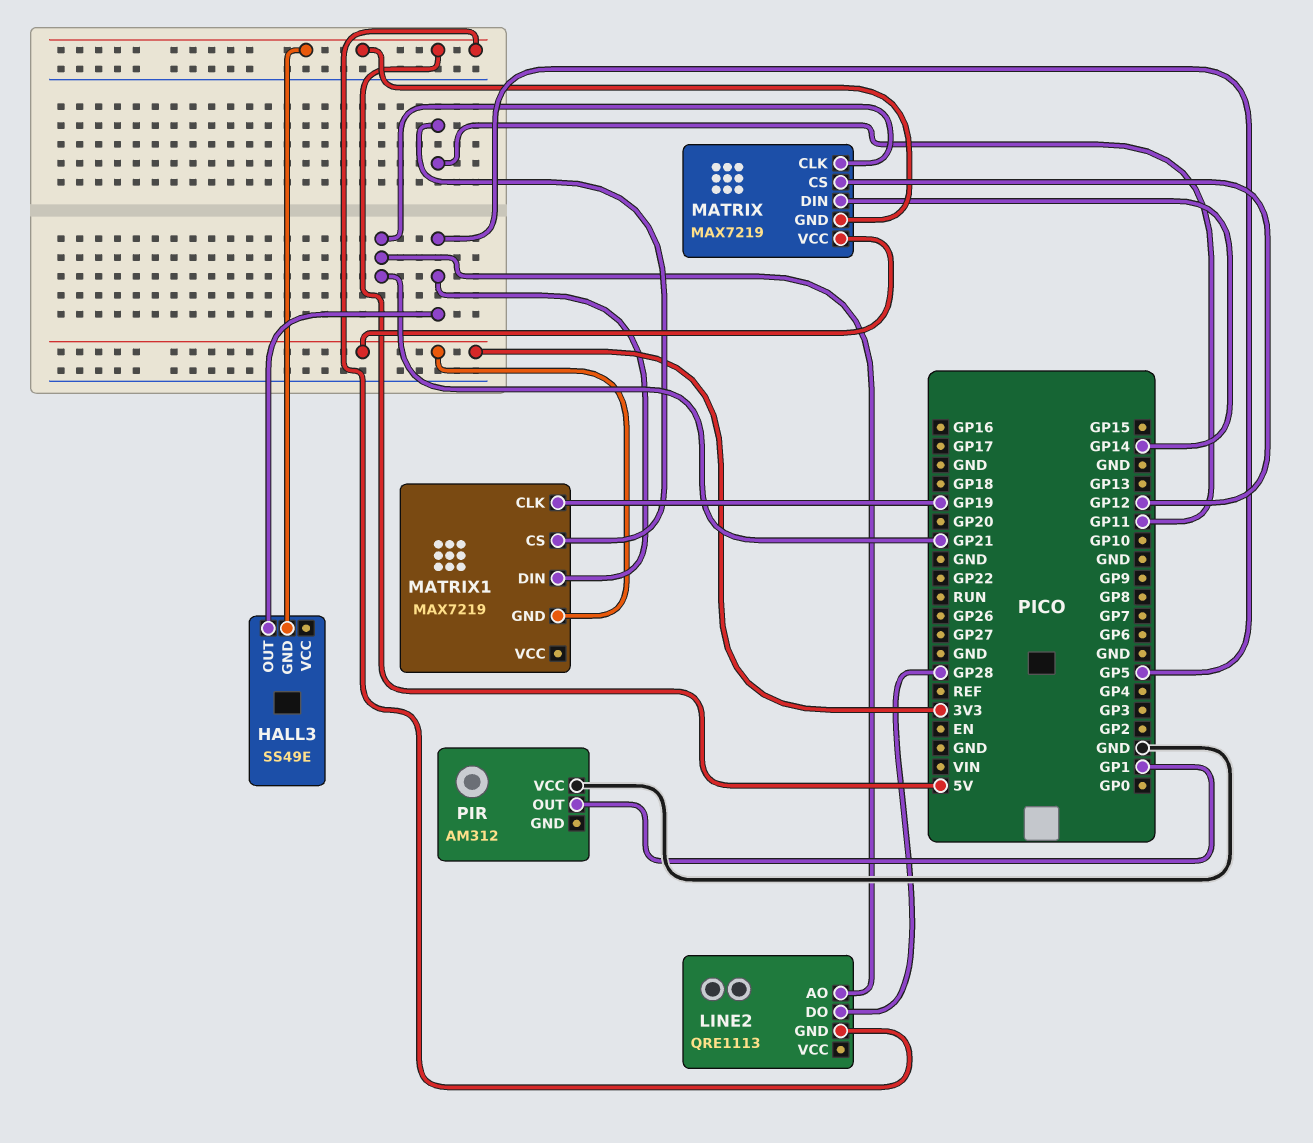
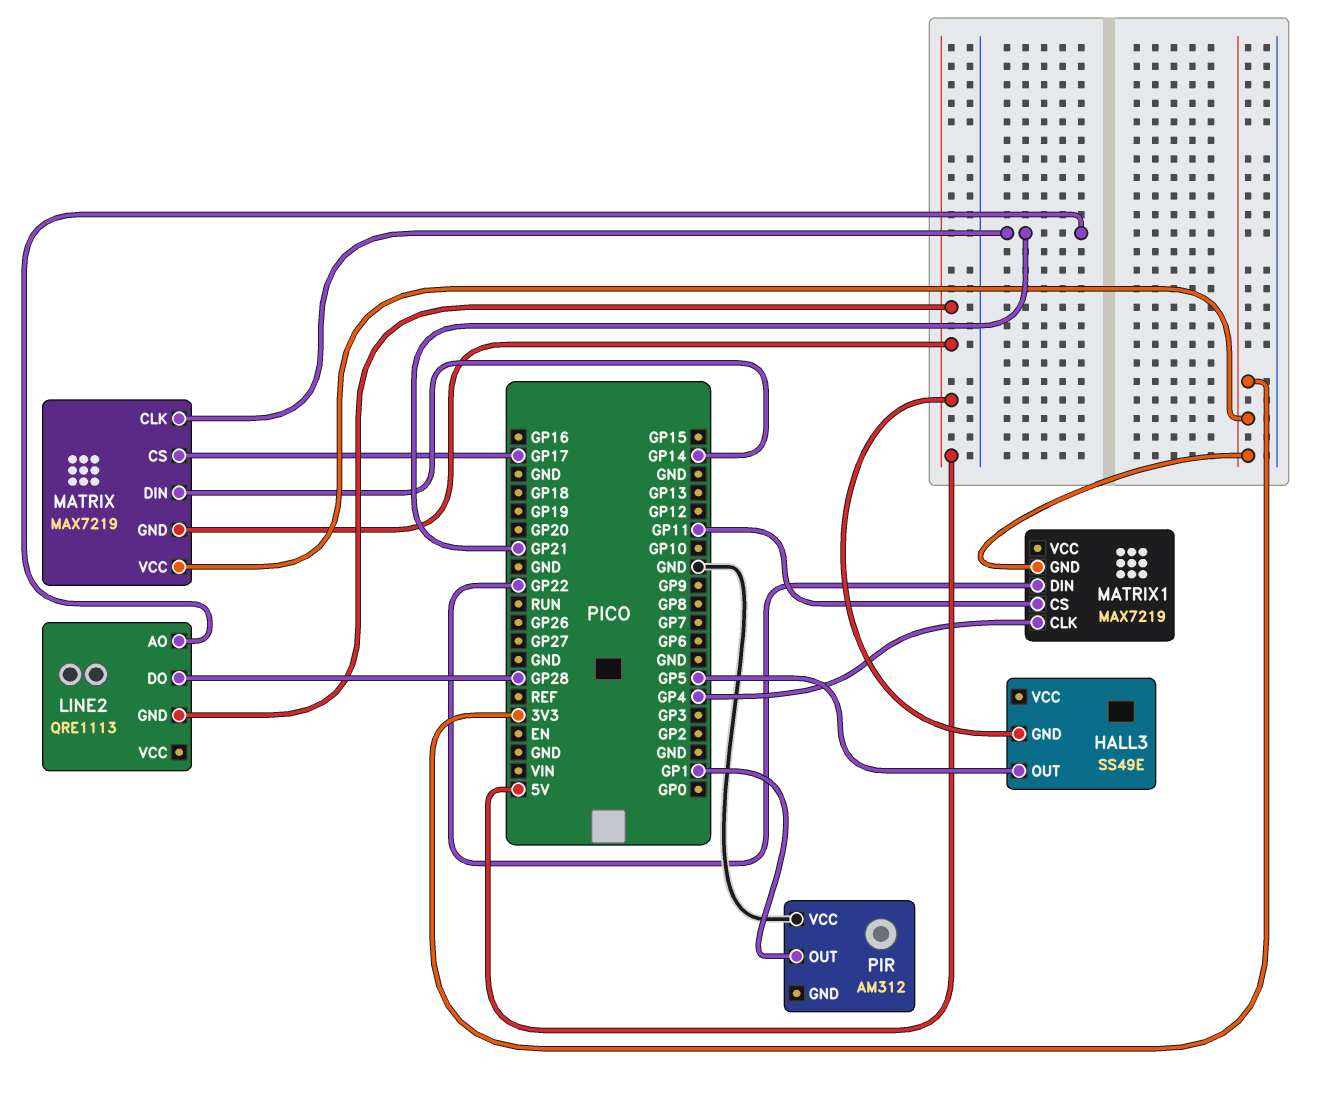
MATRIX pin CS: GP12 -> GP17
MATRIX1 pin CLK: GP19 -> GP4
MATRIX1 pin DIN: GP5 -> GP22

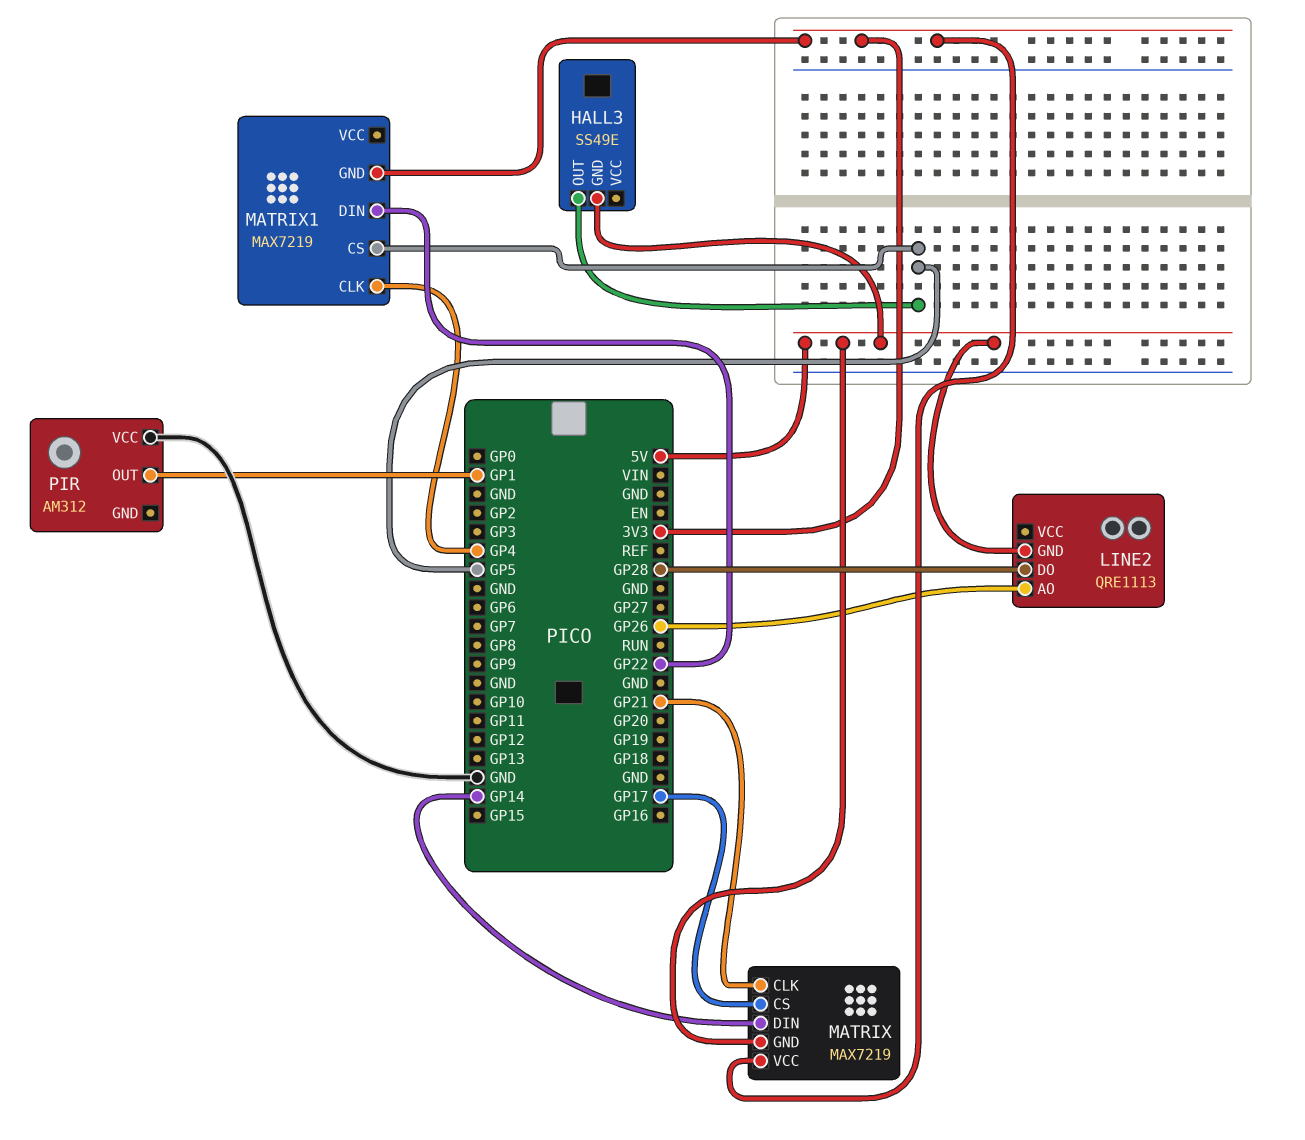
LINE2 pin AO: GP21 -> GP26
MATRIX1 pin CS: GP11 -> GP5

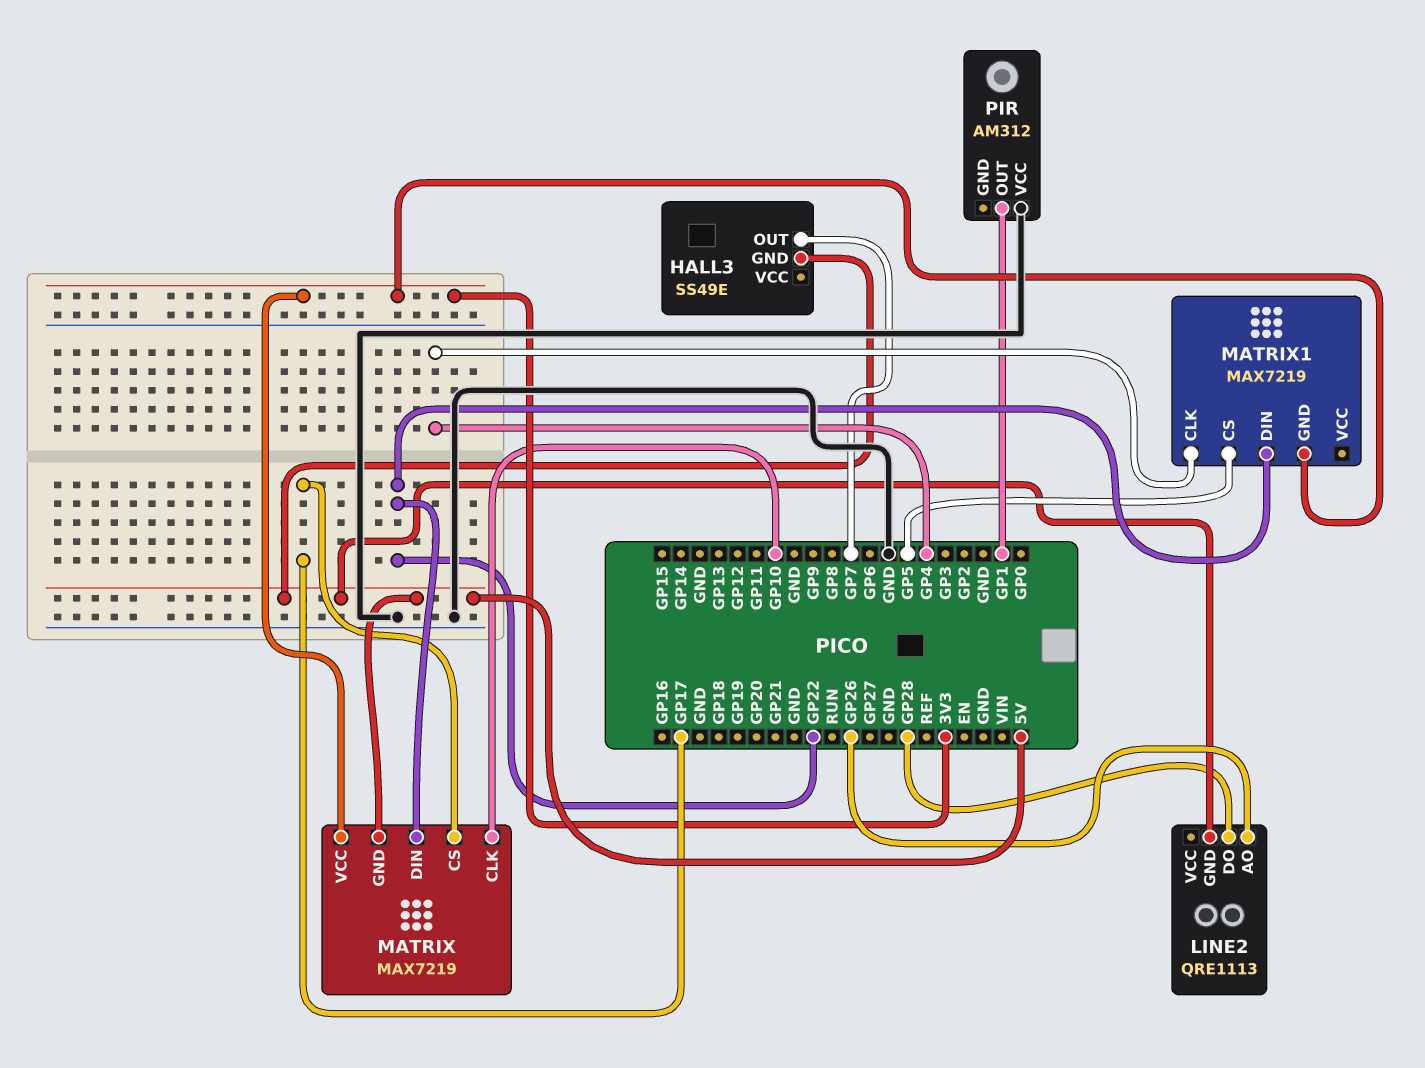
HALL3 pin OUT: GP5 -> GP7
MATRIX pin CLK: GP21 -> GP10
MATRIX pin DIN: GP14 -> GP22

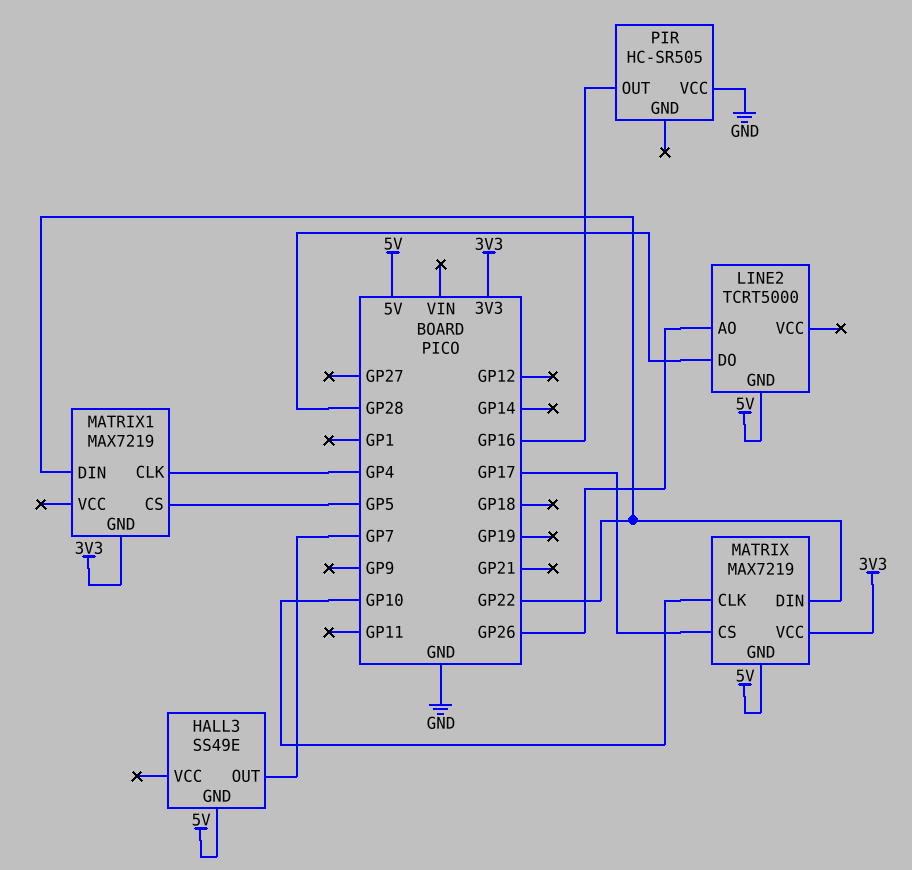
LINE2: QRE1113 -> TCRT5000
PIR: AM312 -> HC-SR505
PIR pin OUT: GP1 -> GP16

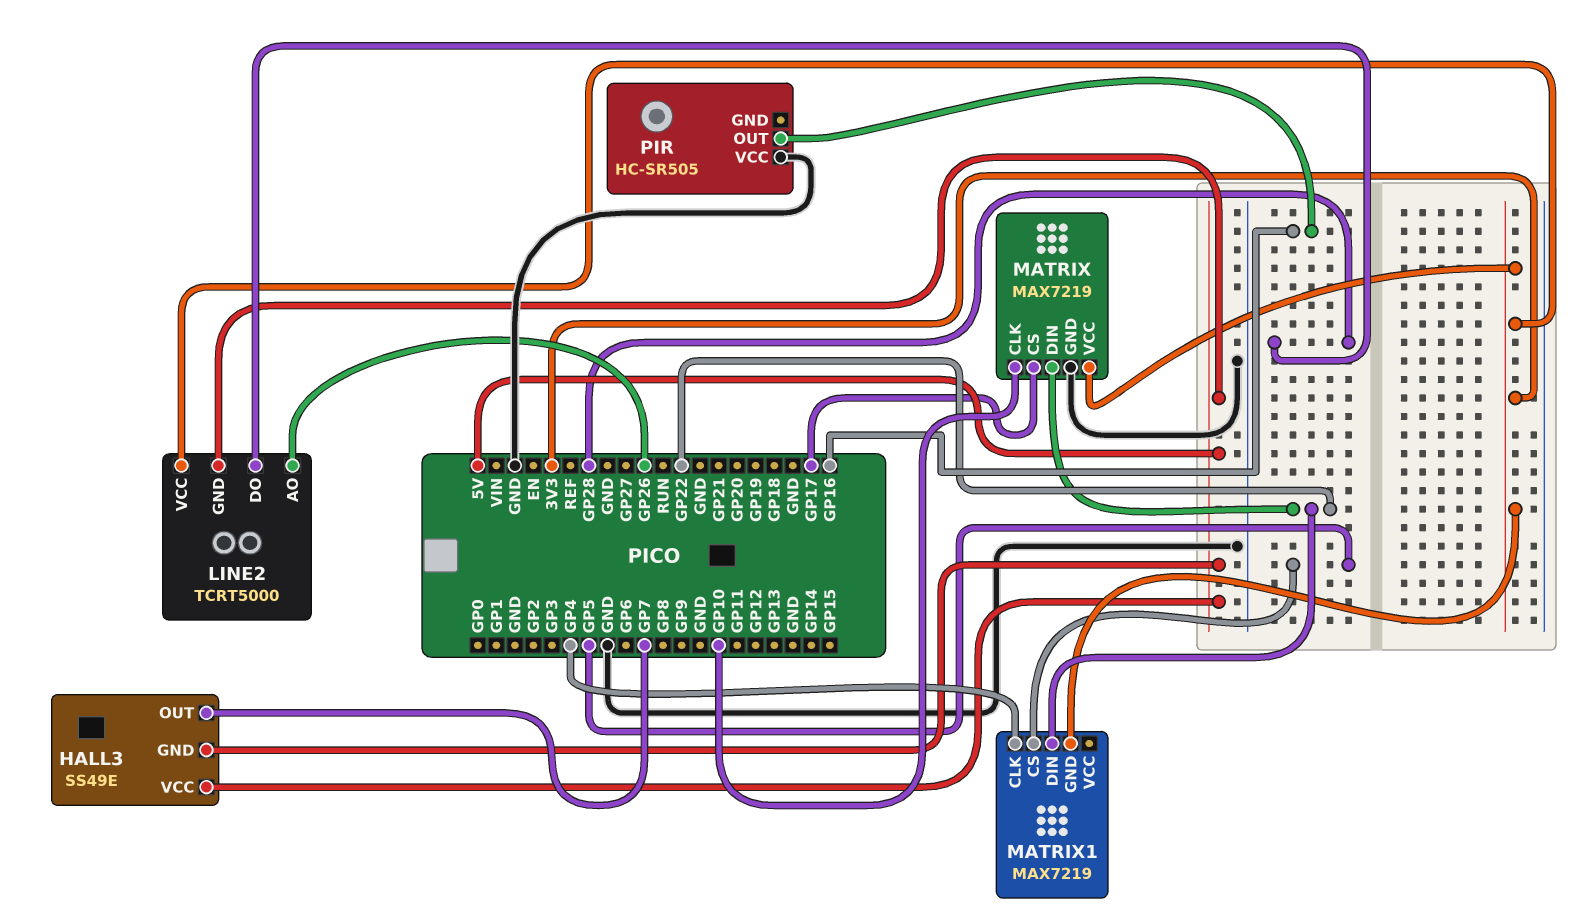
HALL3 pin VCC: none -> 5V
LINE2 pin VCC: none -> 3V3
MATRIX pin GND: 5V -> GND

